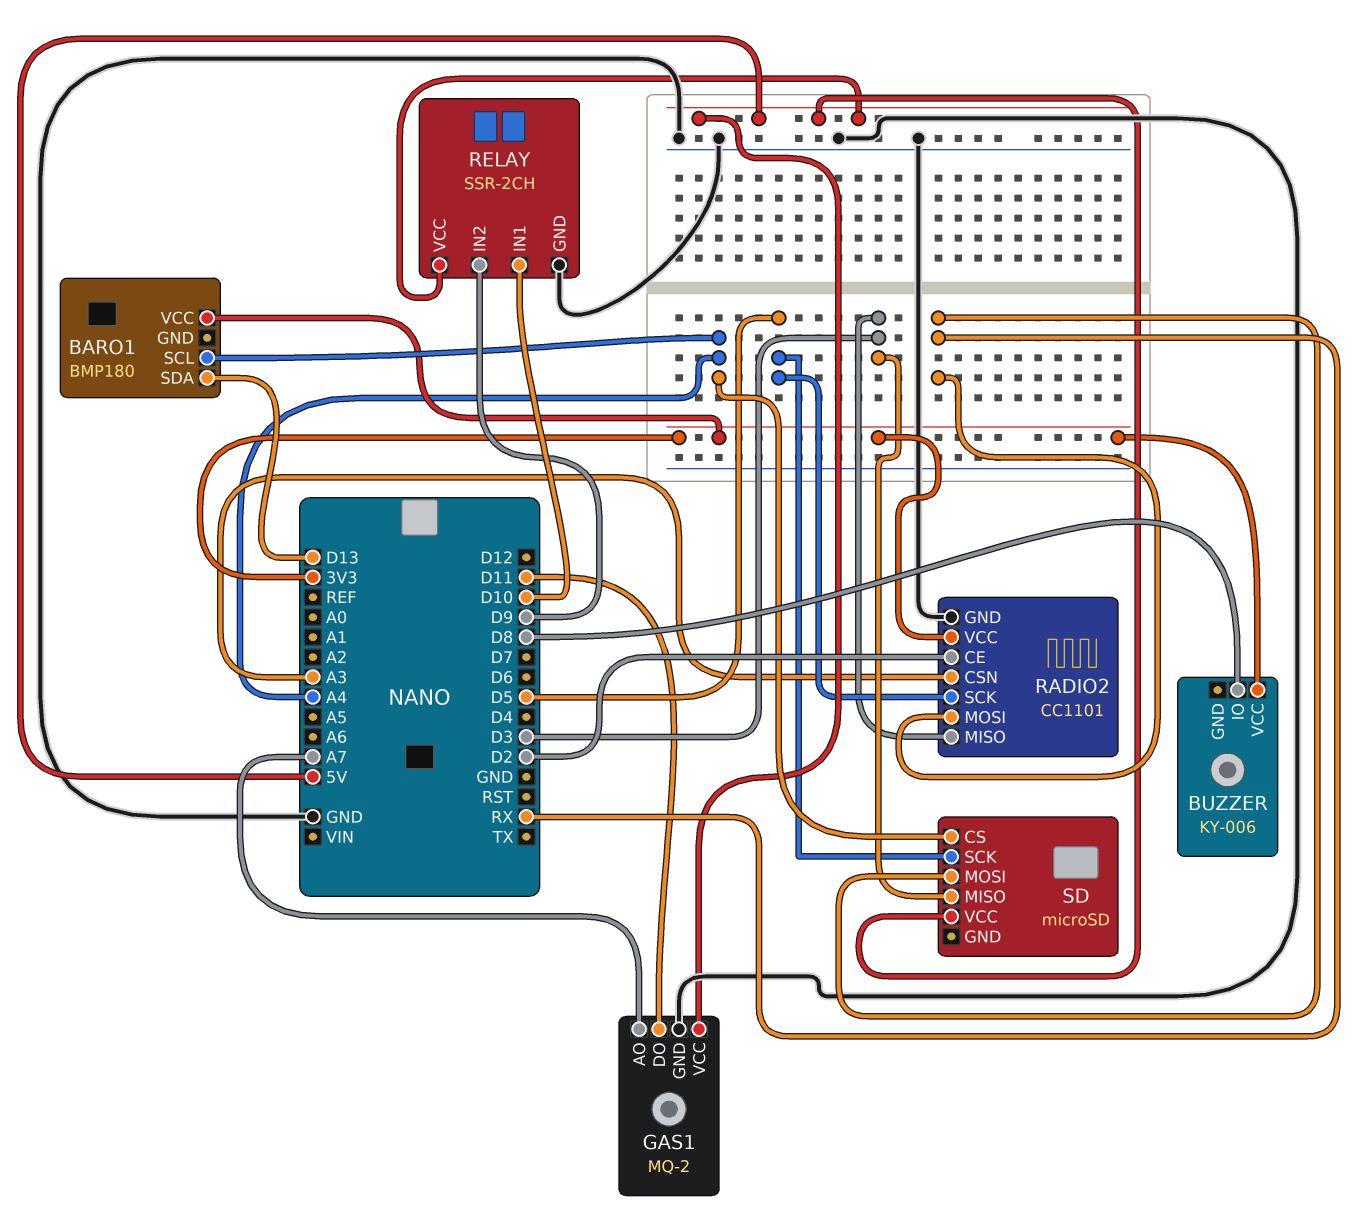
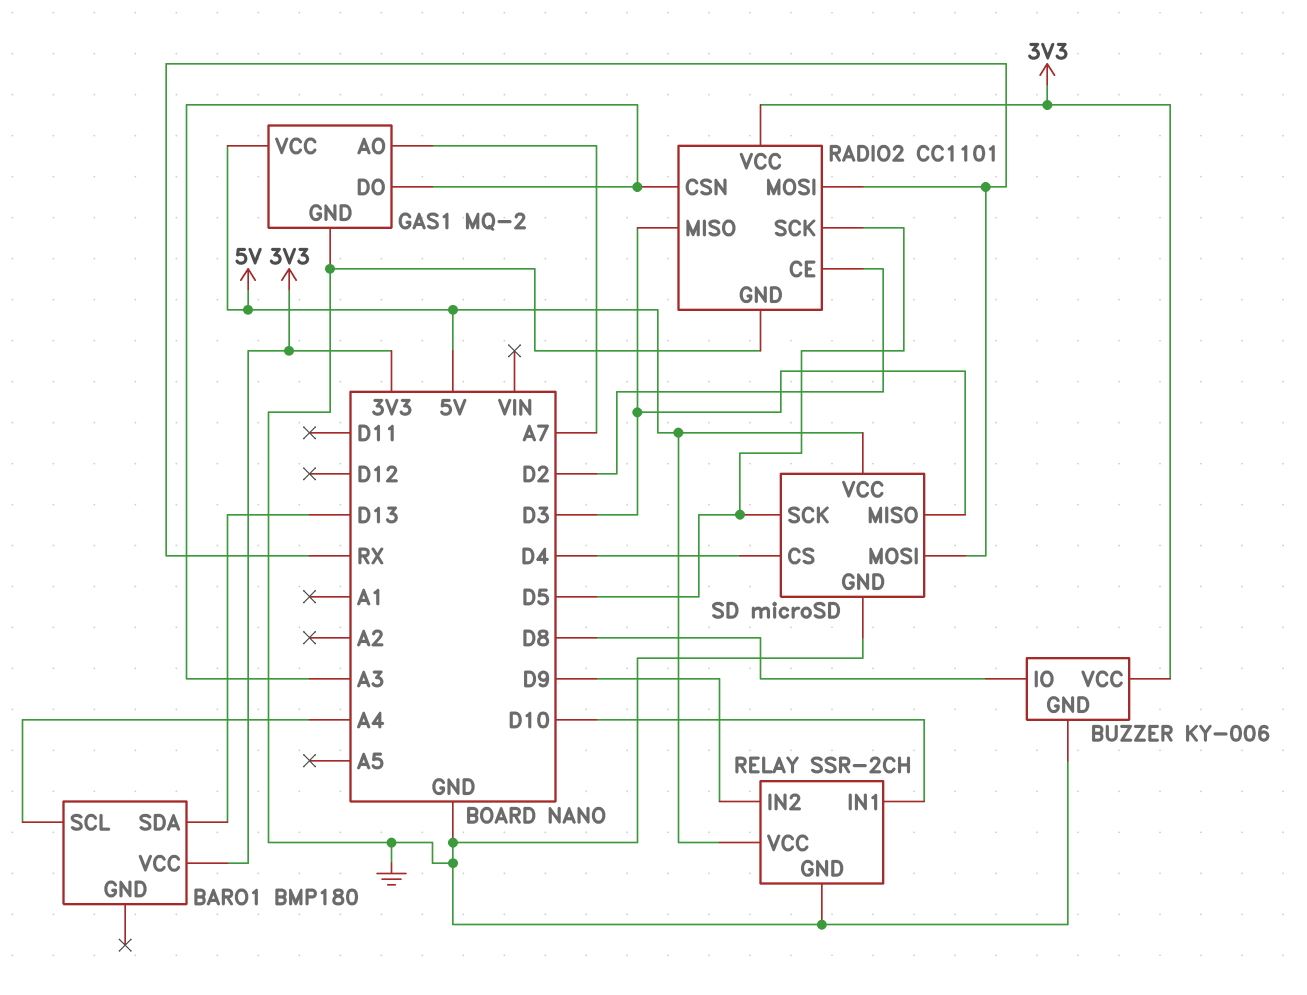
BUZZER pin GND: none -> GND
GAS1 pin DO: D11 -> A3
SD pin CS: A4 -> D4
SD pin GND: none -> GND

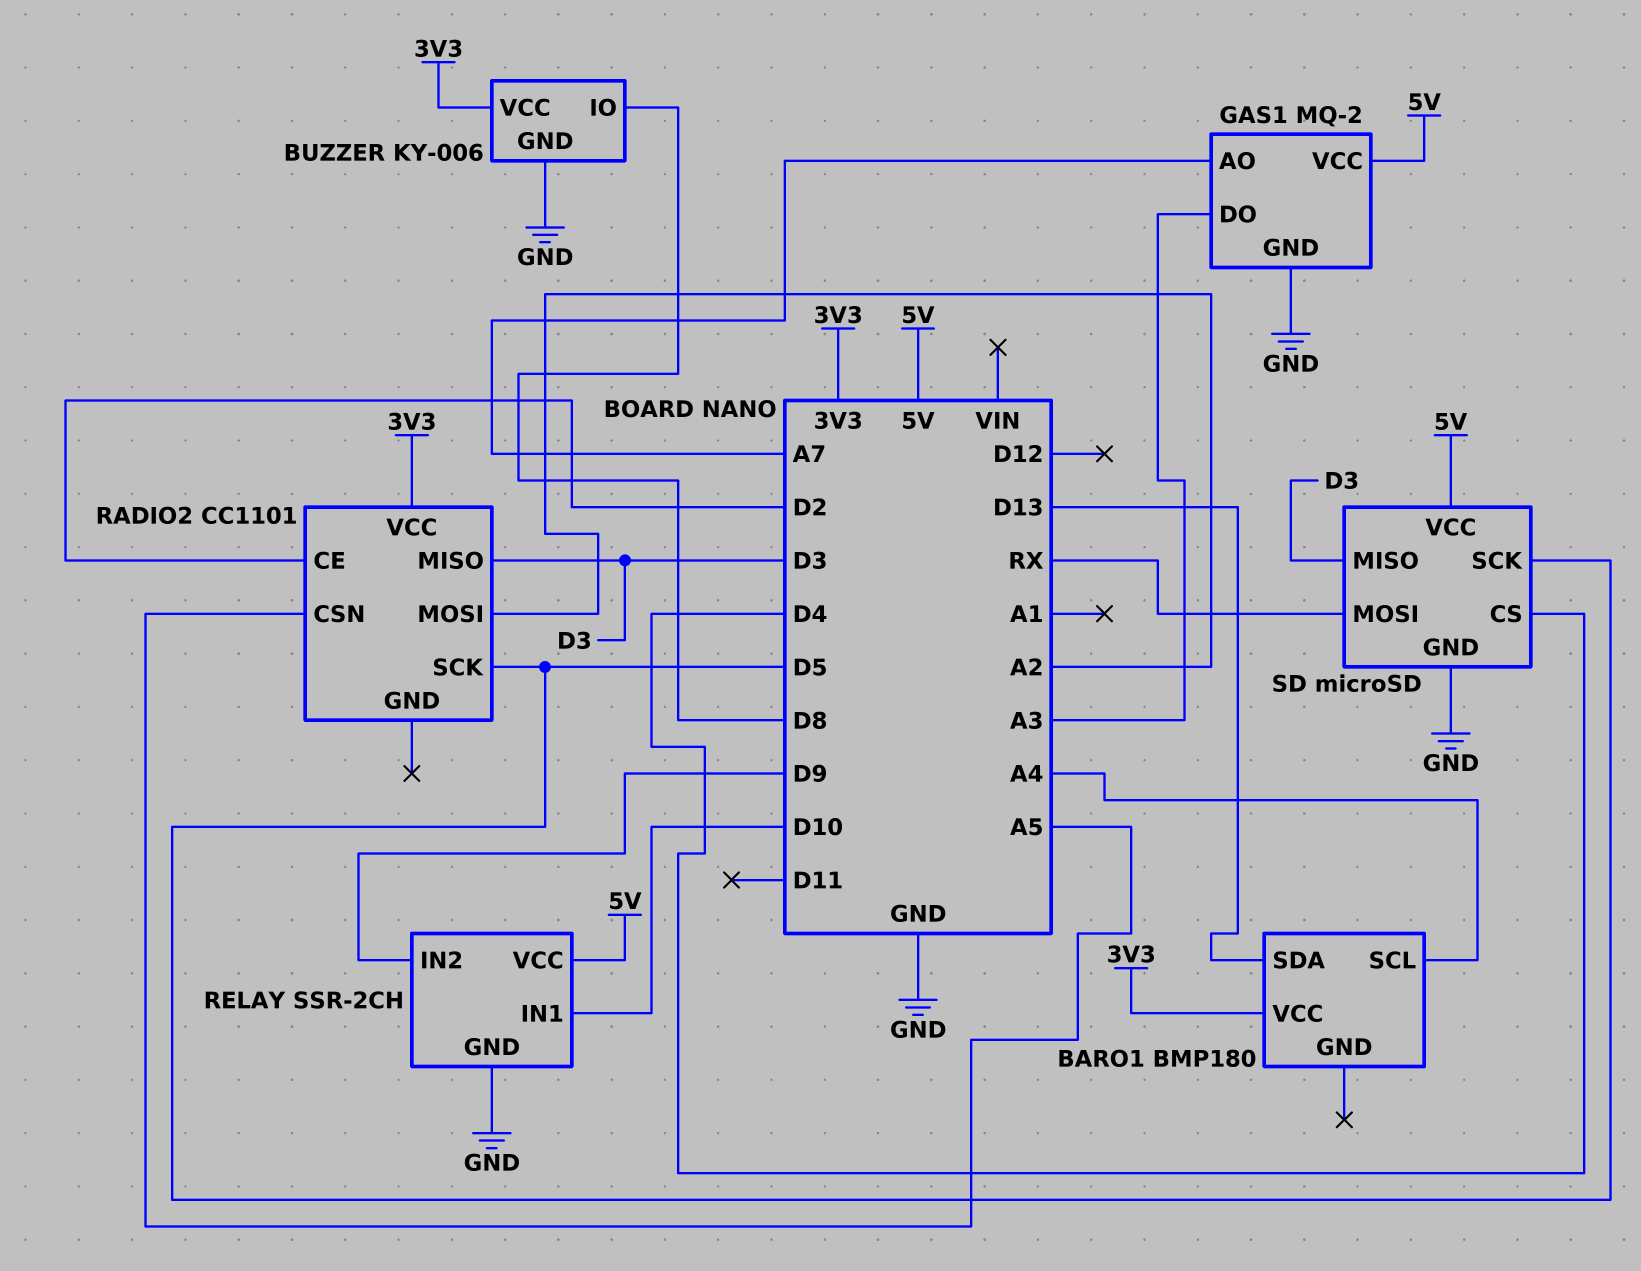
RADIO2 pin CSN: A3 -> A5
RADIO2 pin GND: GND -> none
RADIO2 pin MOSI: RX -> A2

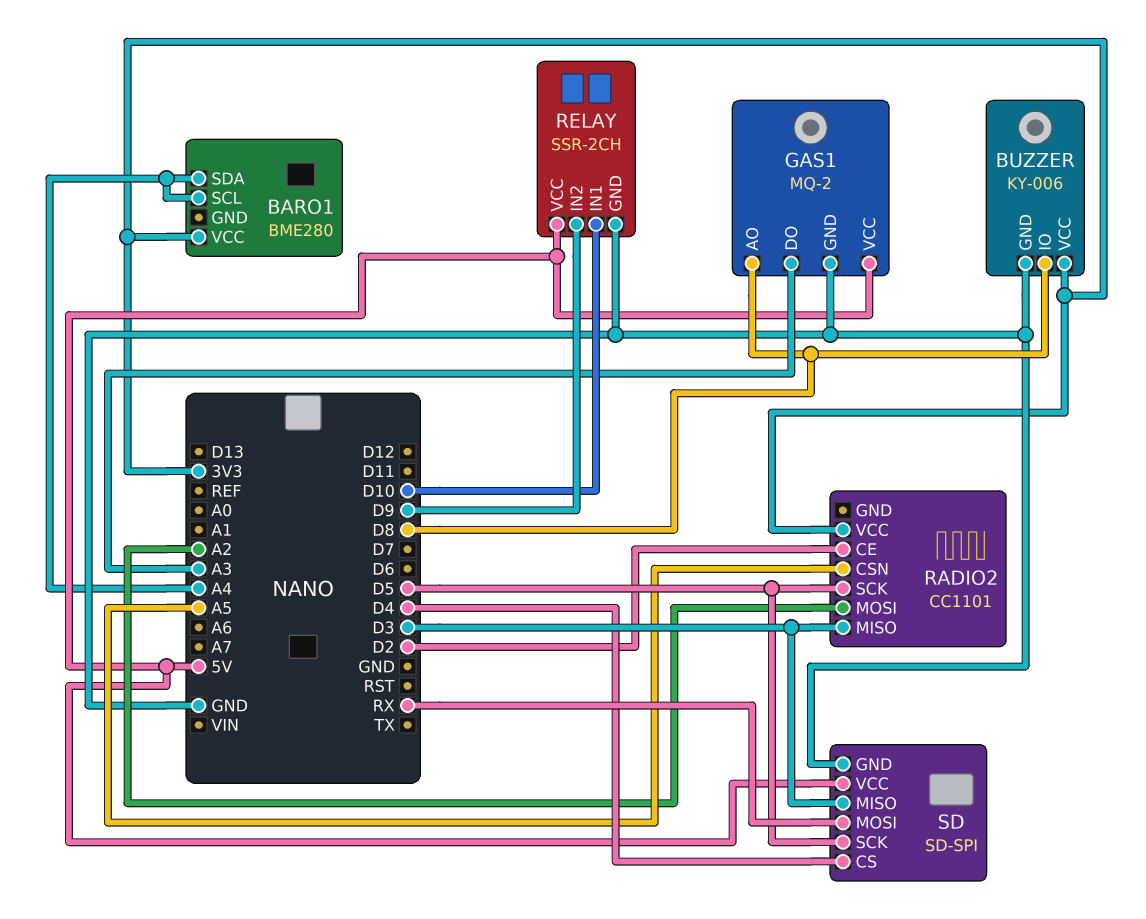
BARO1: BMP180 -> BME280
BARO1 pin SDA: D13 -> A4
GAS1 pin AO: A7 -> D8
SD: microSD -> SD-SPI

